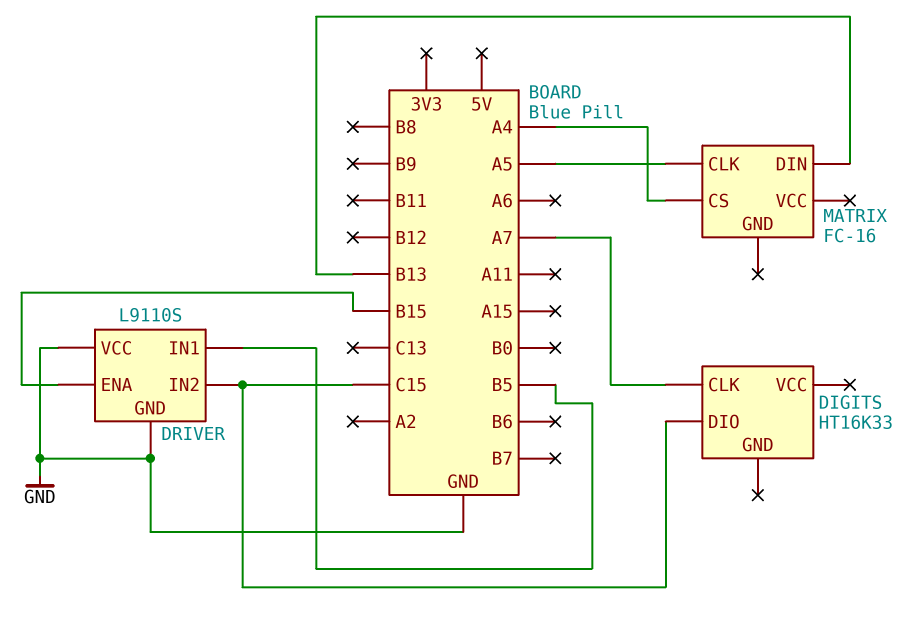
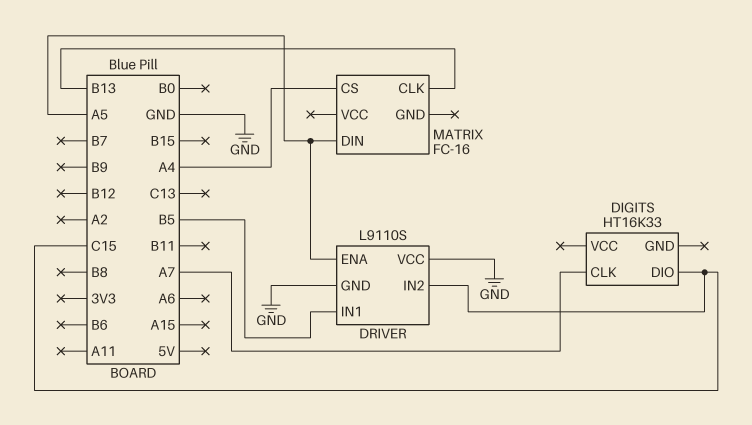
DRIVER pin ENA: B15 -> A5
MATRIX pin CLK: A5 -> B13
MATRIX pin DIN: B13 -> A5

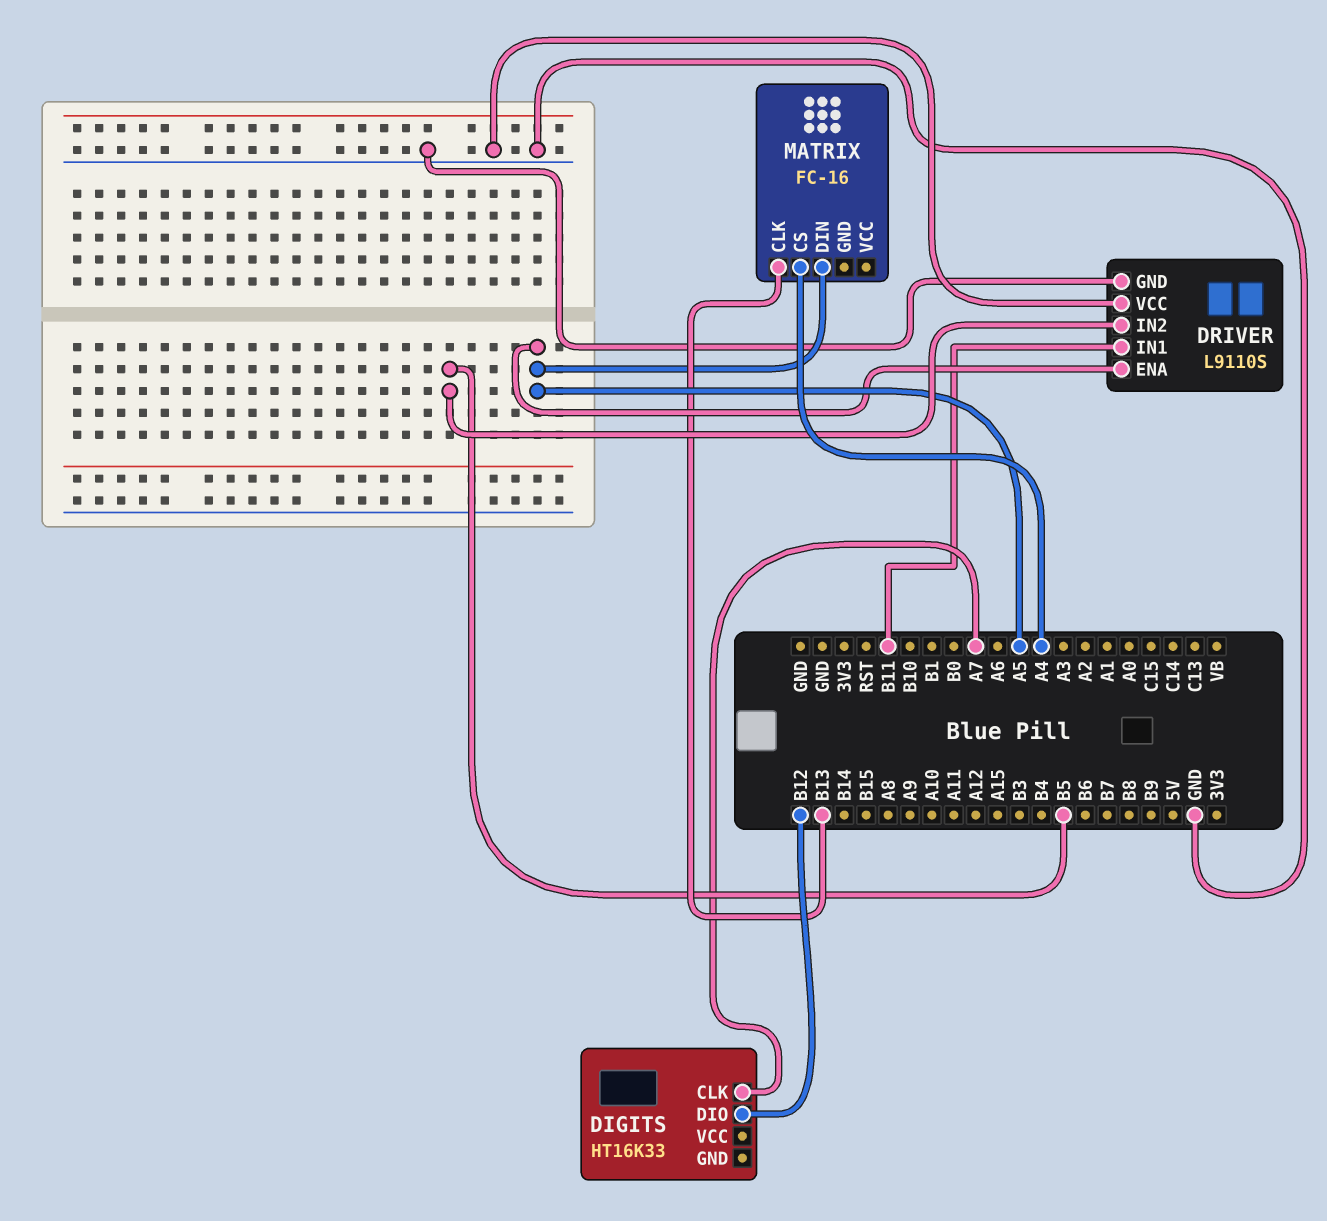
DIGITS pin DIO: C15 -> B12
DRIVER pin IN1: B5 -> B11
DRIVER pin IN2: C15 -> B5

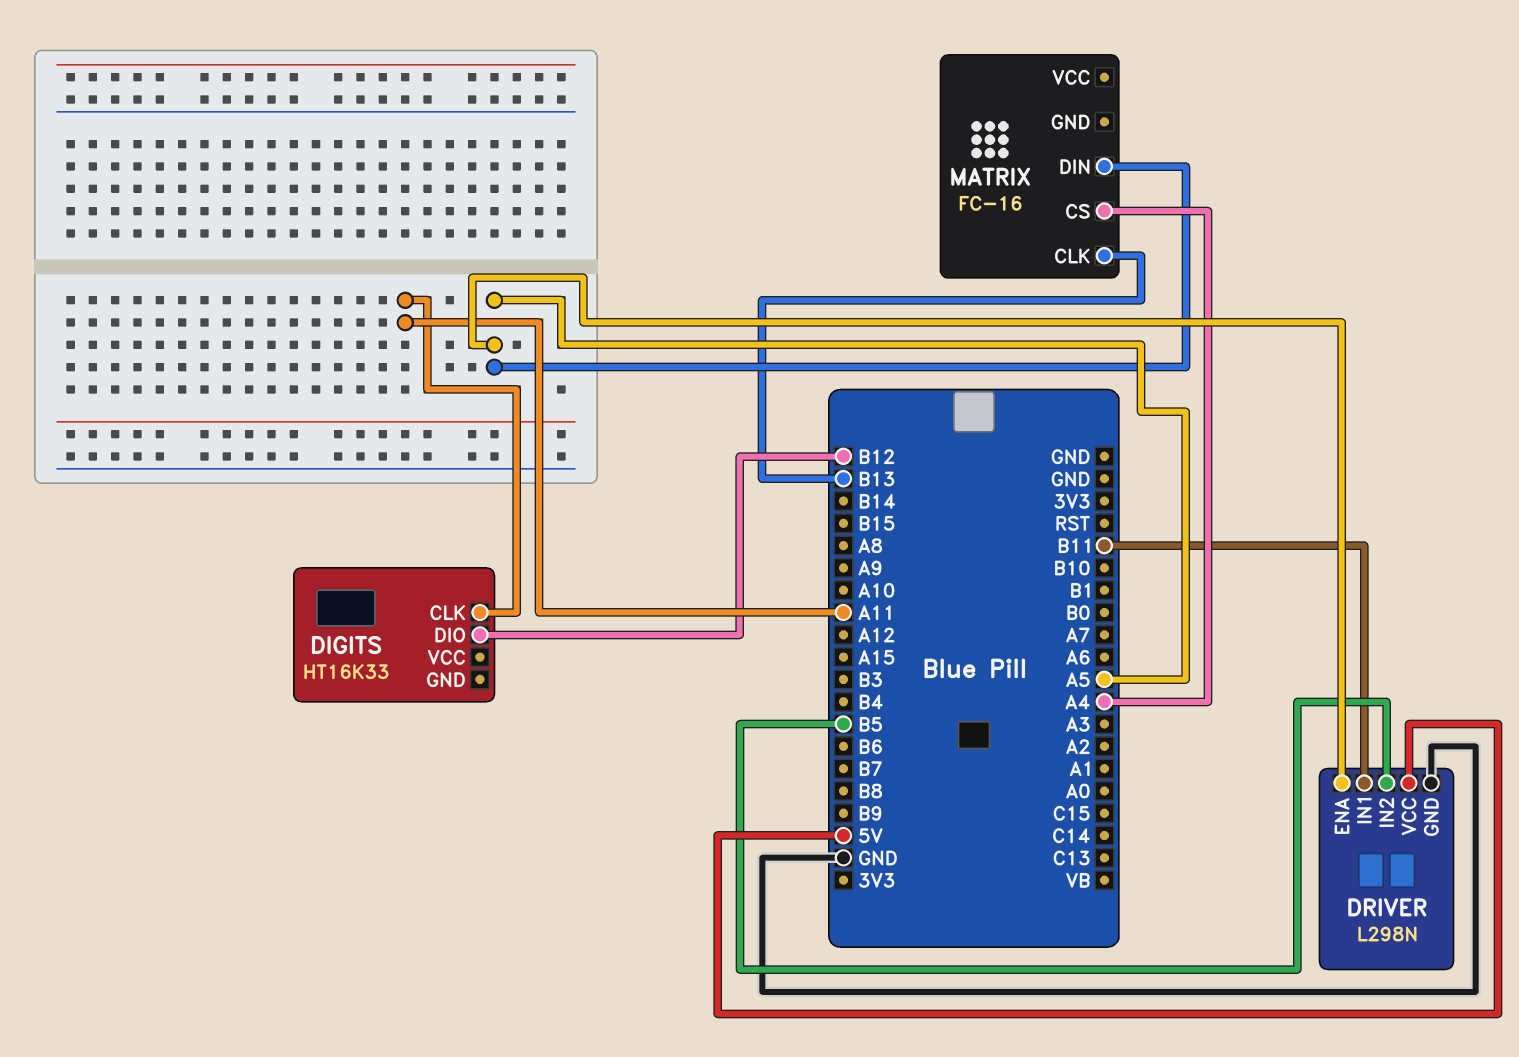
DIGITS pin CLK: A7 -> A11
DRIVER: L9110S -> L298N
DRIVER pin VCC: GND -> 5V

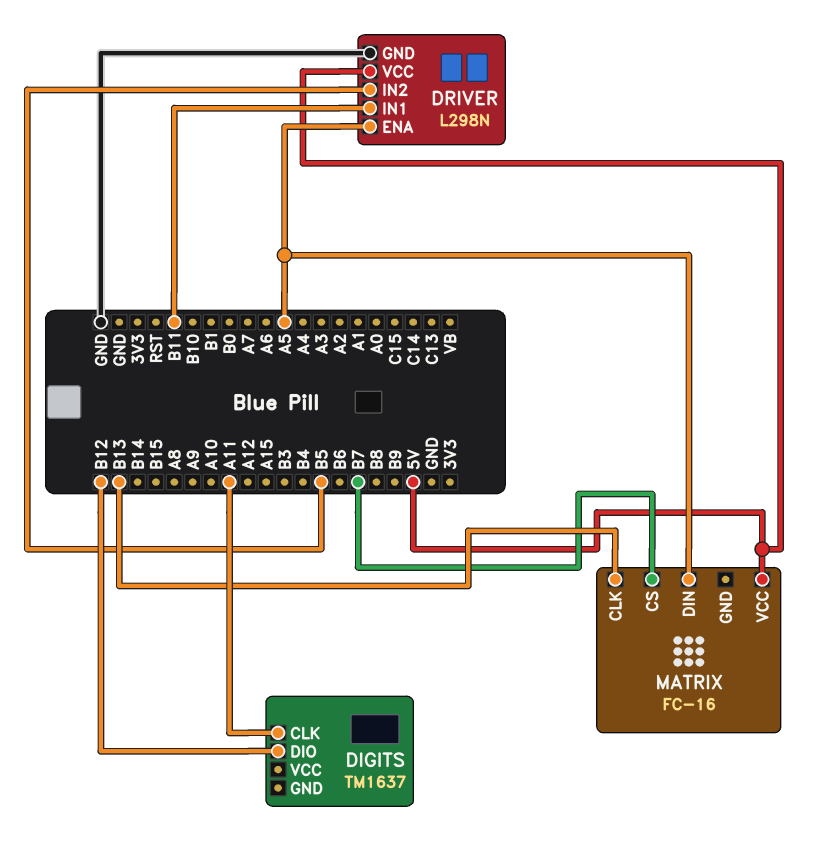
DIGITS: HT16K33 -> TM1637
MATRIX pin CS: A4 -> B7
MATRIX pin VCC: none -> 5V

